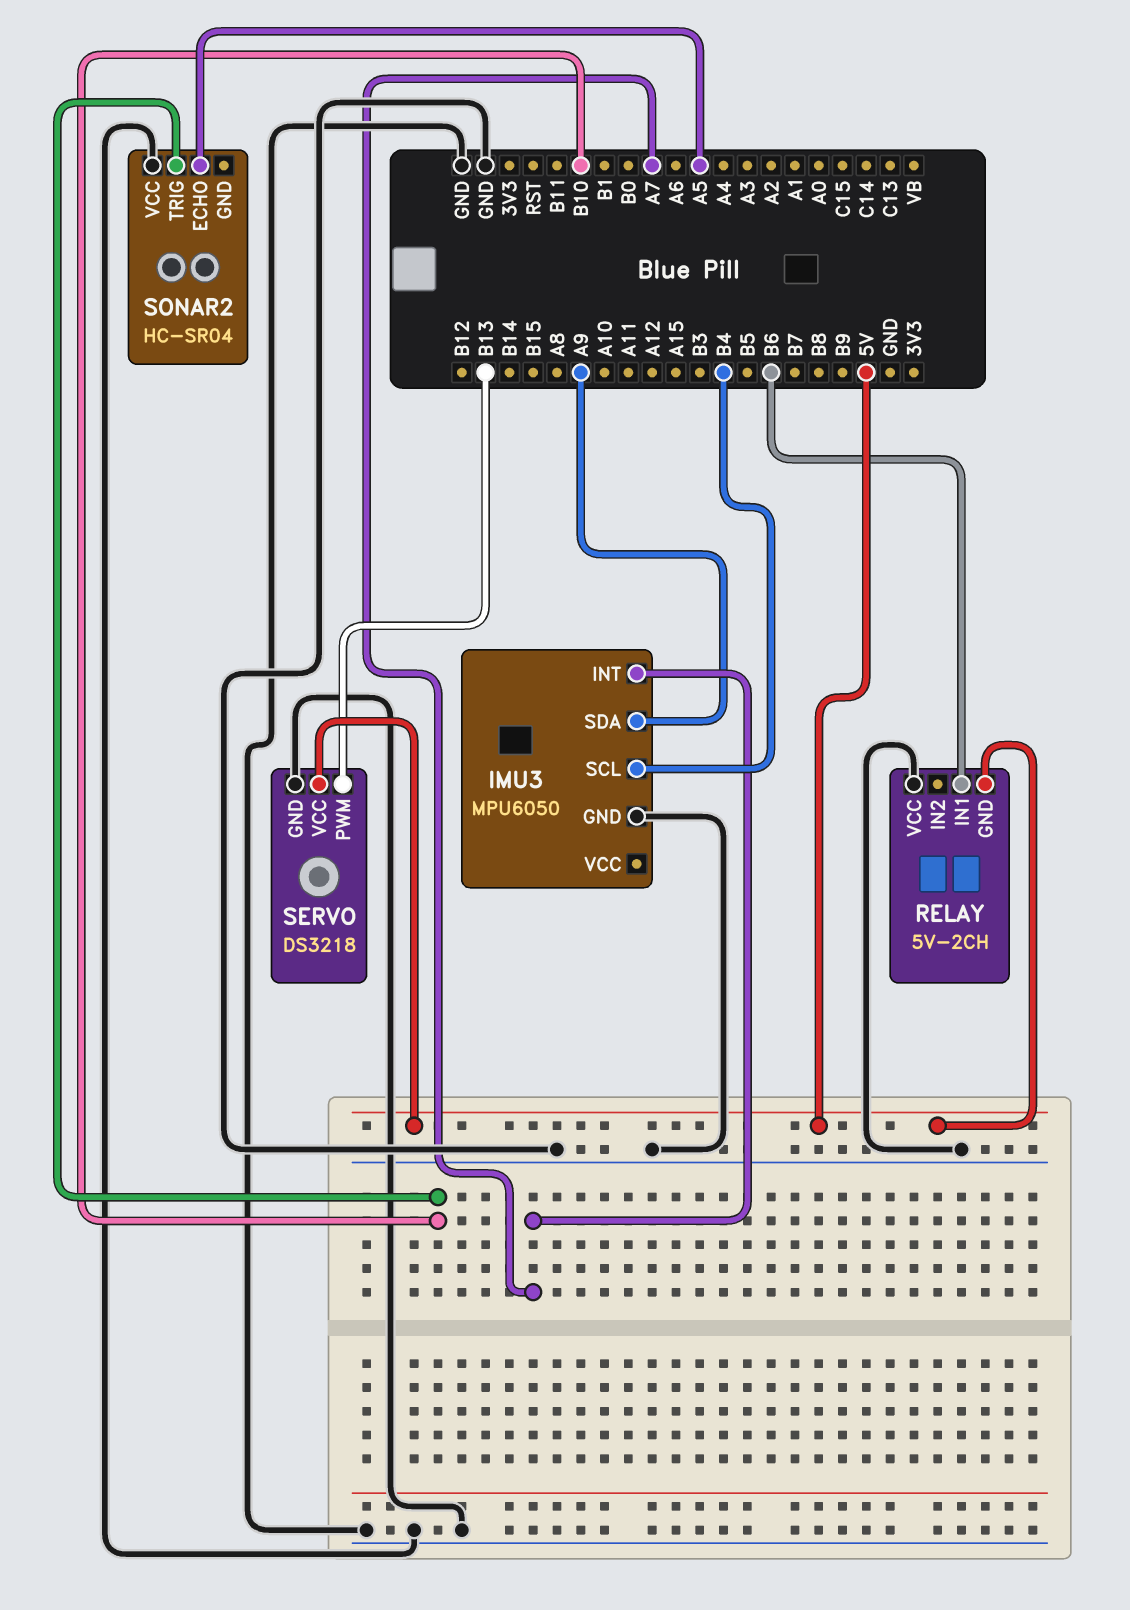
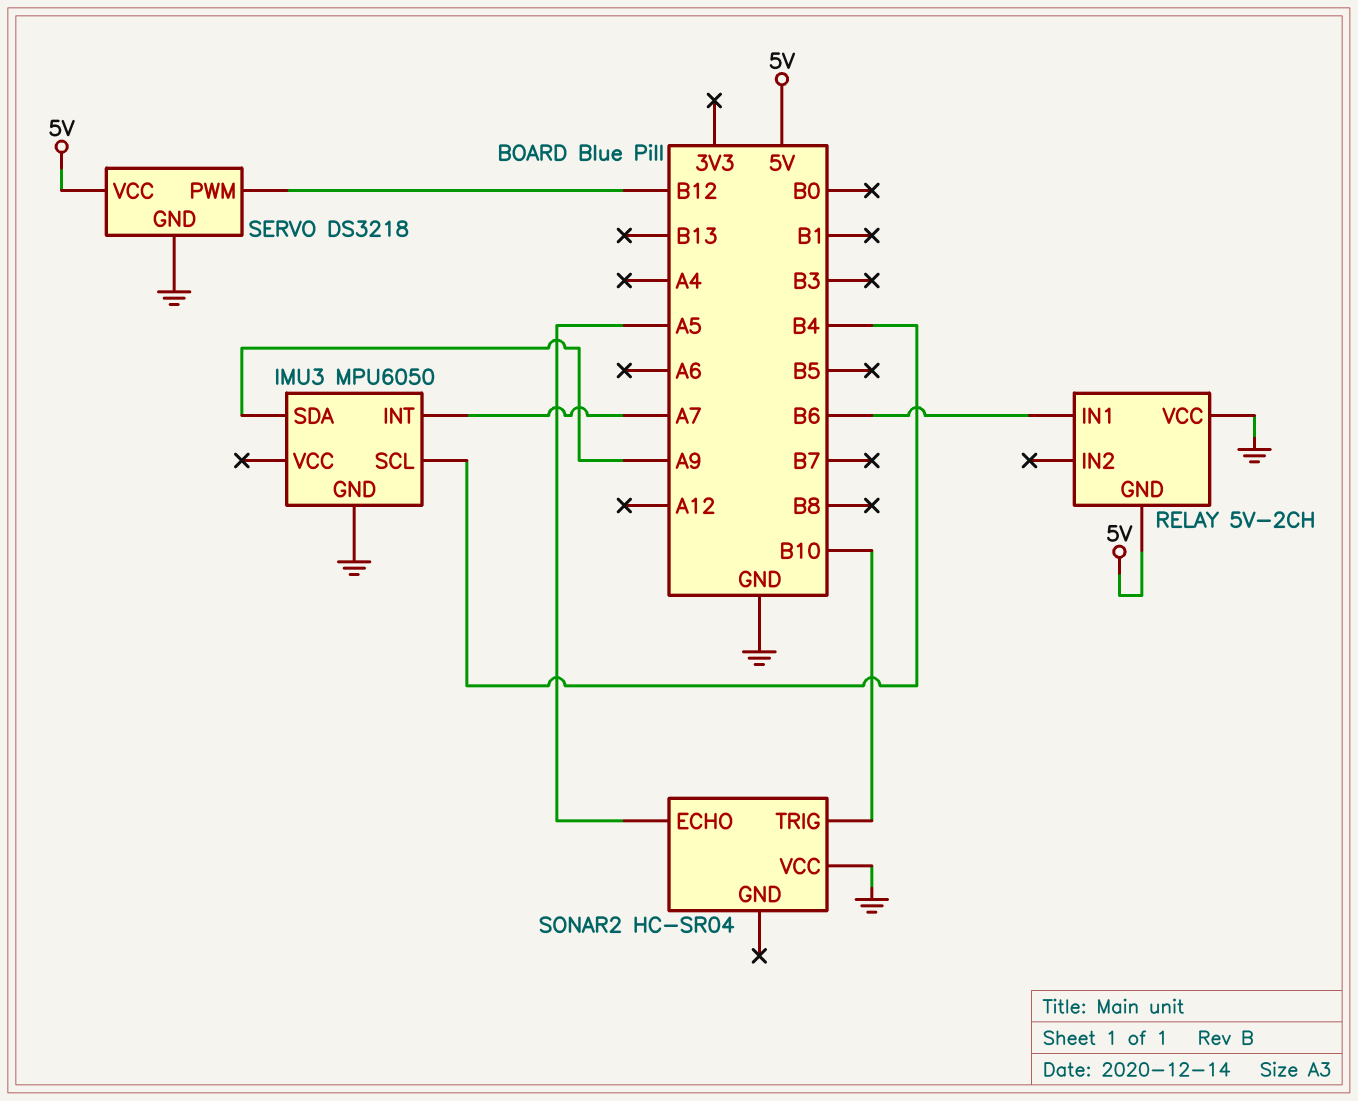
SERVO pin PWM: B13 -> B12

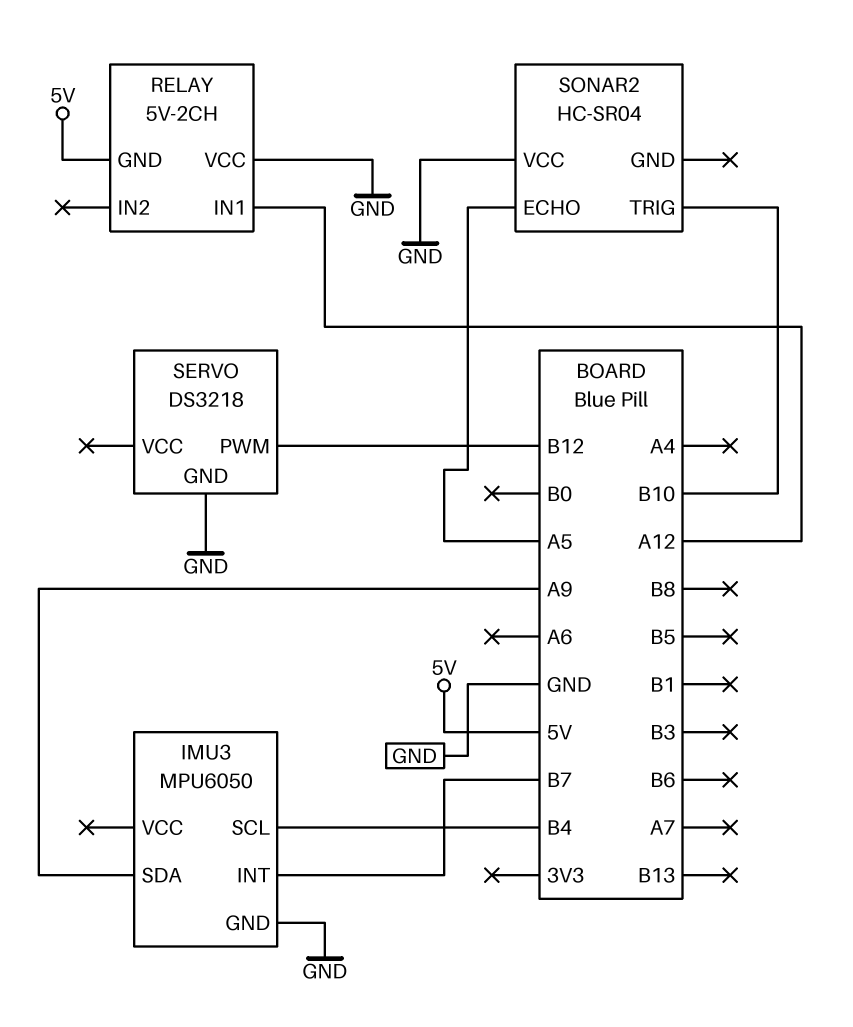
IMU3 pin INT: A7 -> B7
RELAY pin IN1: B6 -> A12
SERVO pin VCC: 5V -> none

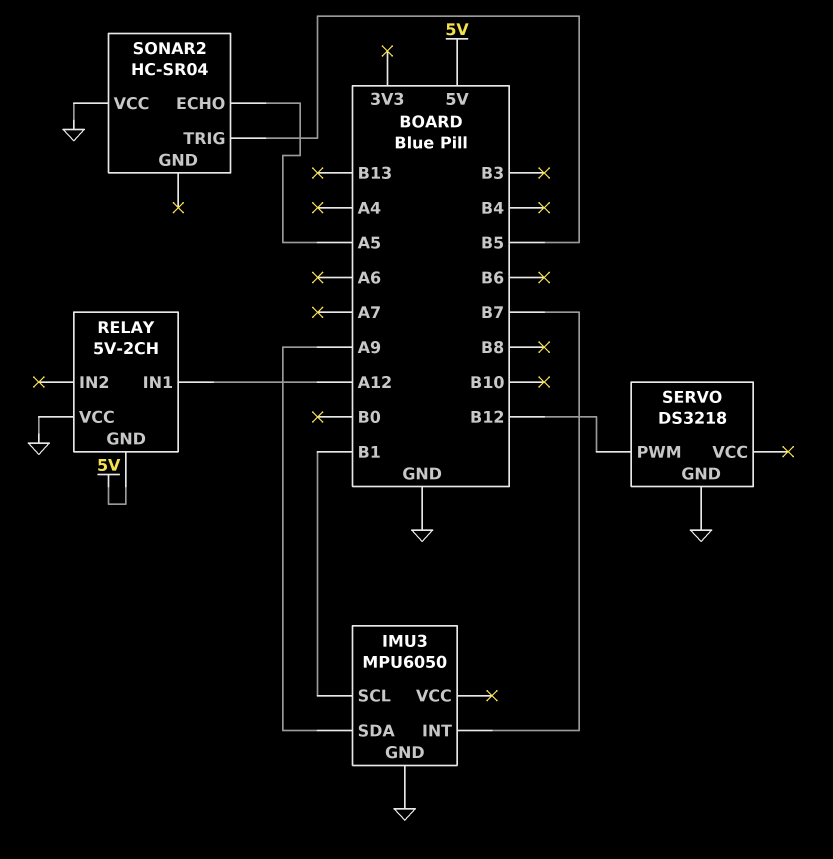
IMU3 pin SCL: B4 -> B1
SONAR2 pin TRIG: B10 -> B5

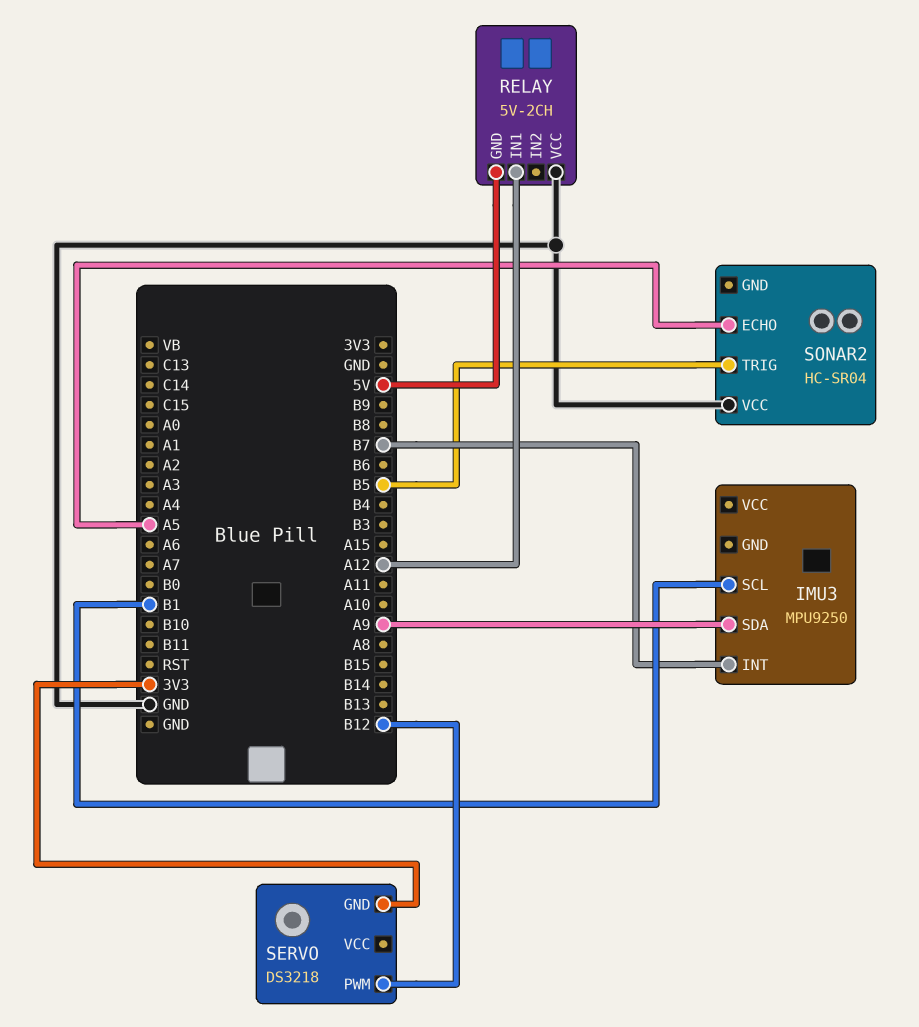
IMU3: MPU6050 -> MPU9250
IMU3 pin GND: GND -> none
SERVO pin GND: GND -> 3V3

